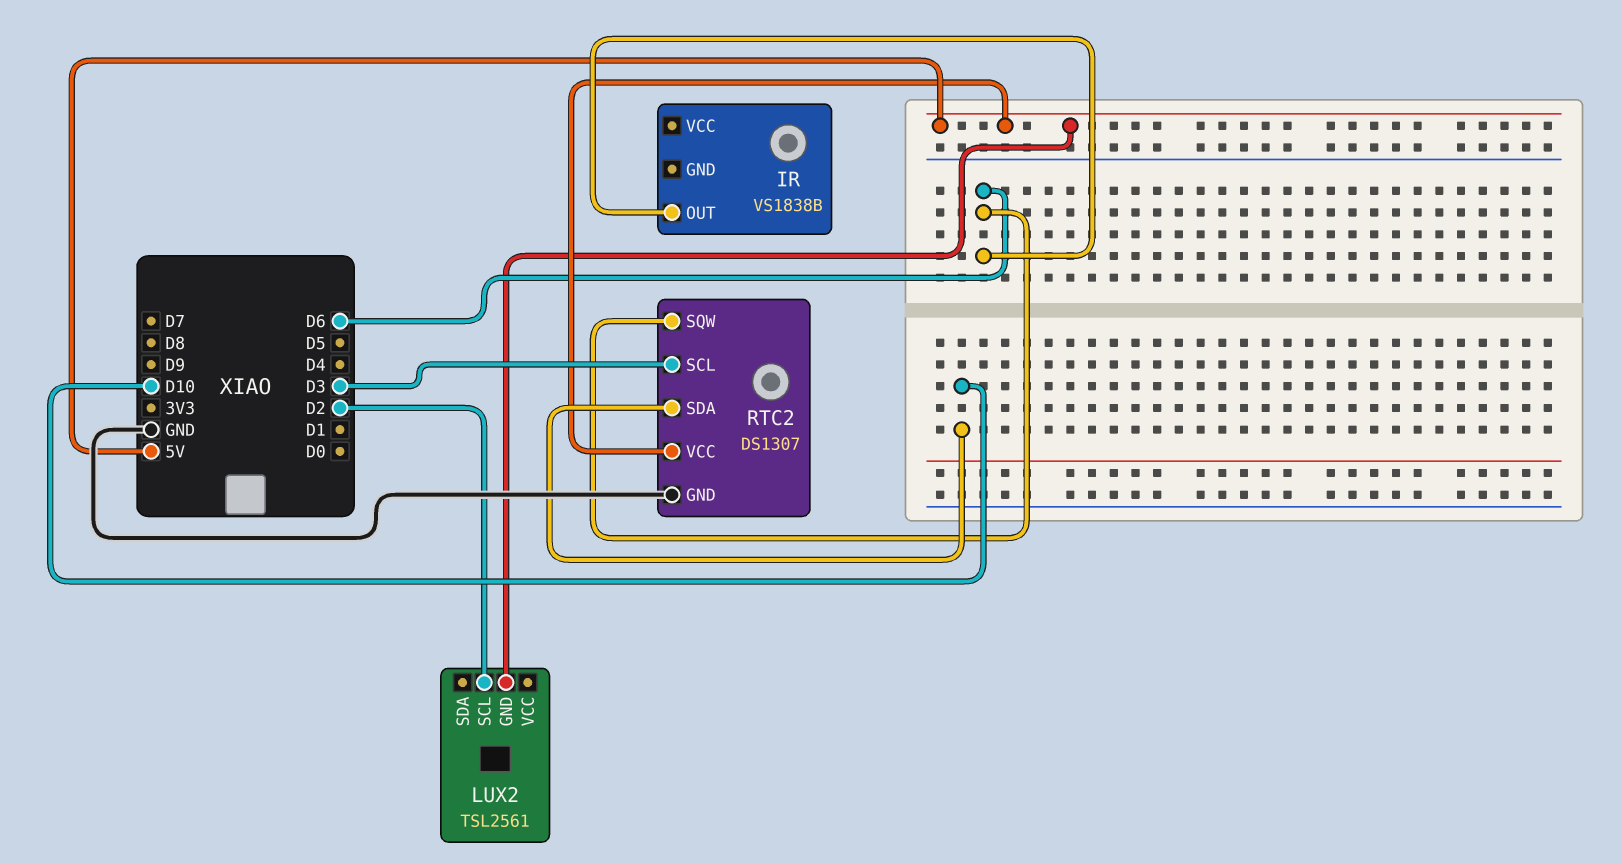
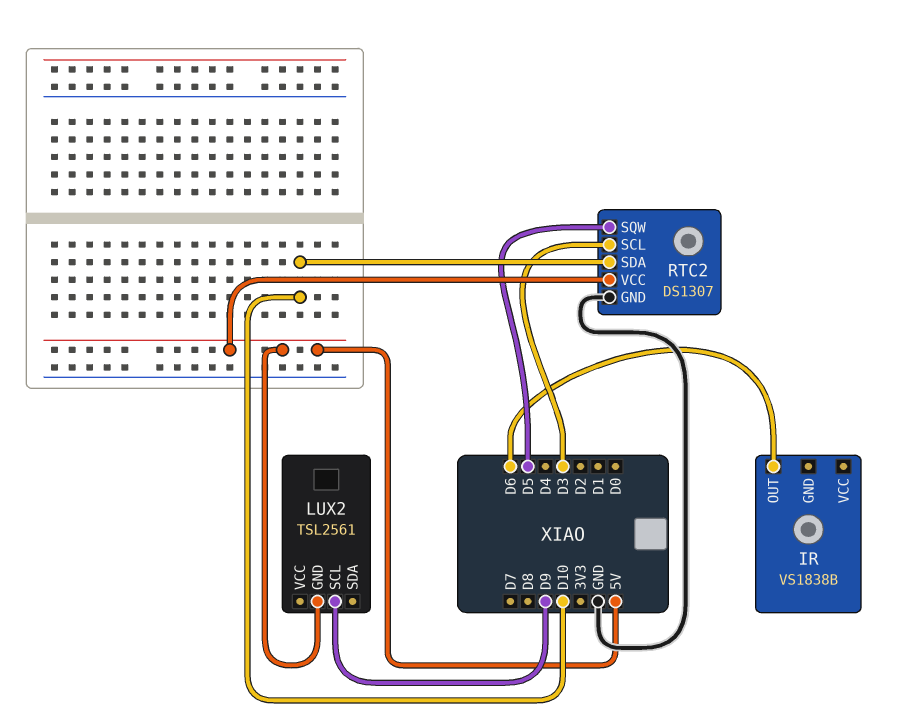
LUX2 pin SCL: D2 -> D9
RTC2 pin SQW: D6 -> D5

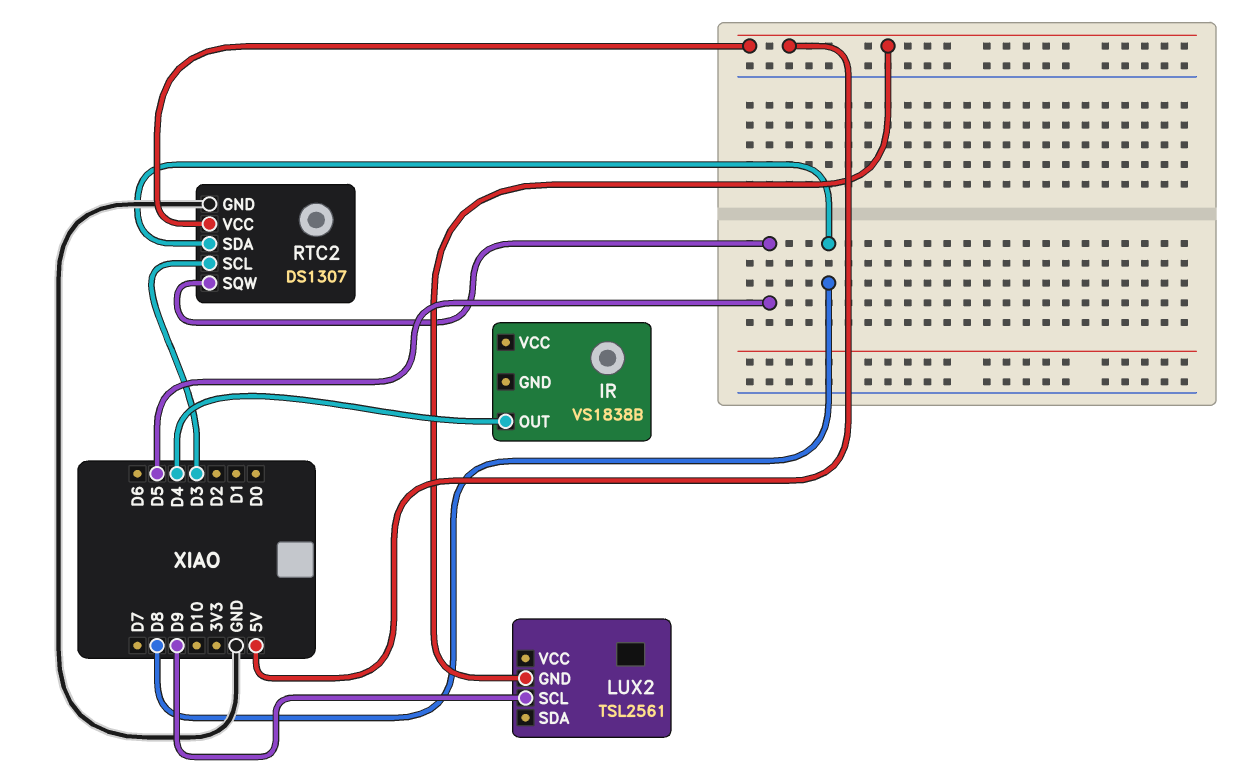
IR pin OUT: D6 -> D4
RTC2 pin SDA: D10 -> D8

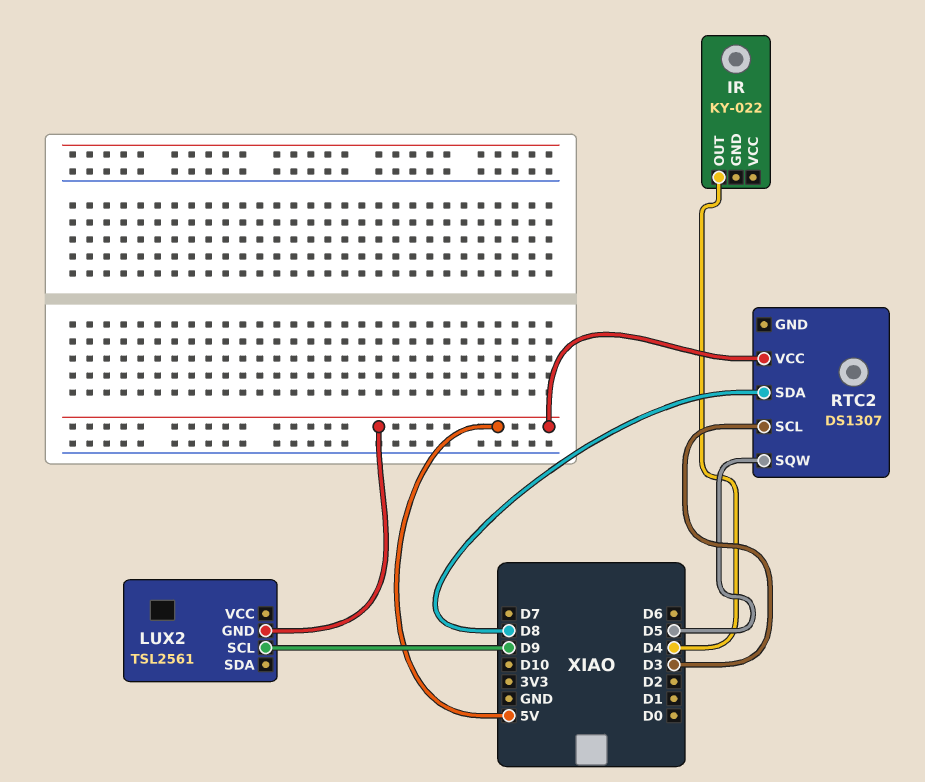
IR: VS1838B -> KY-022
RTC2 pin GND: GND -> none

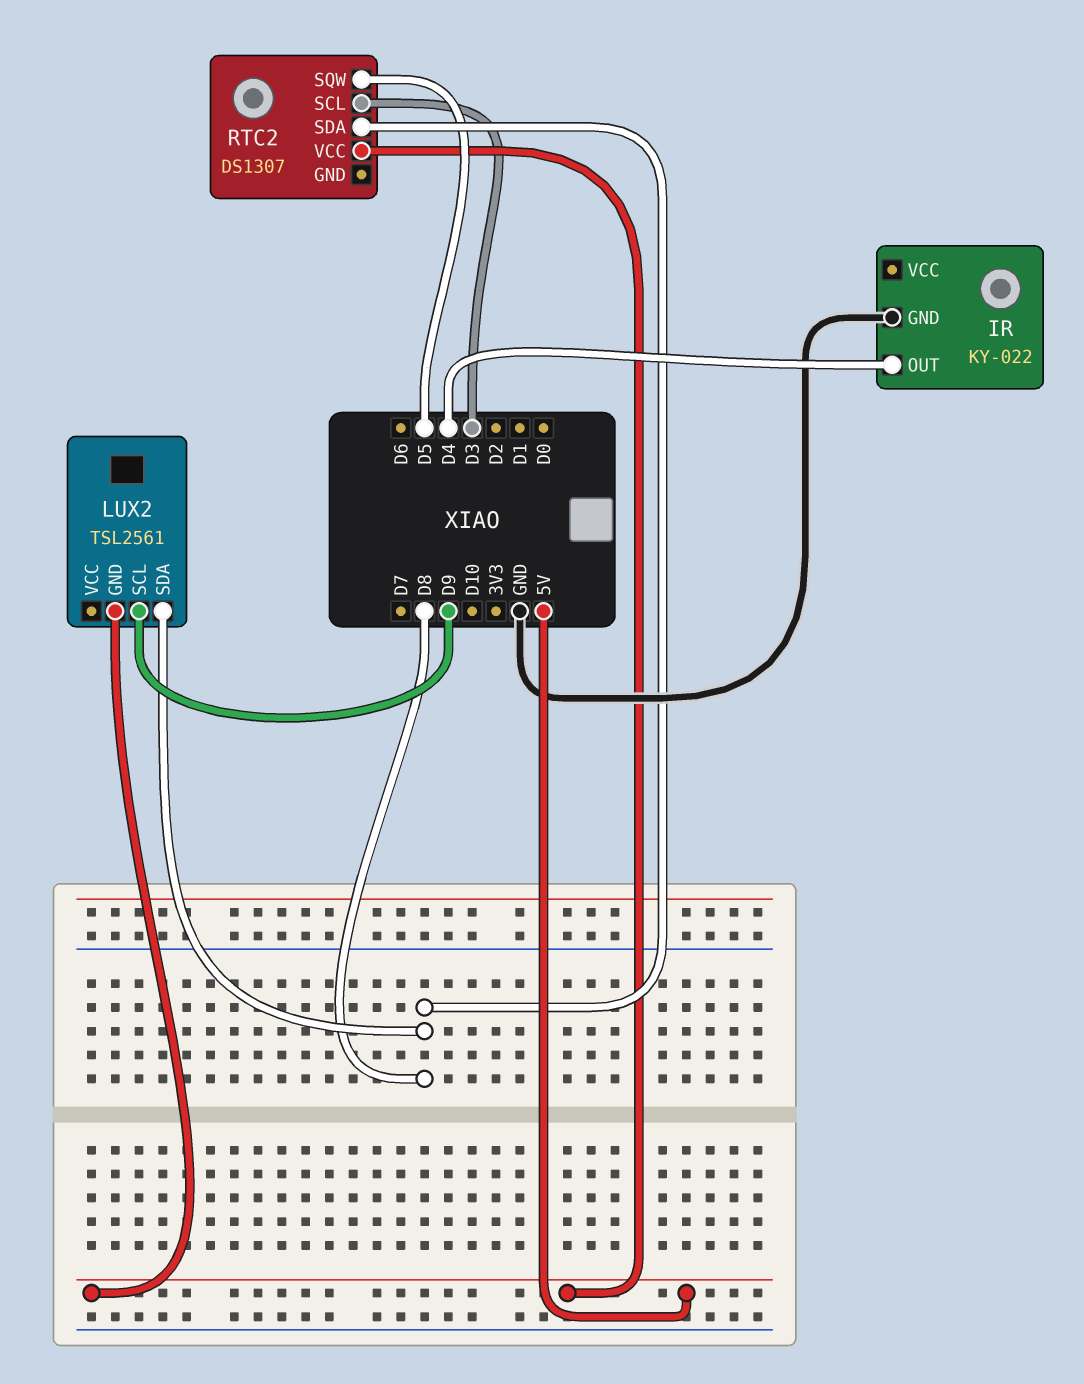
IR pin GND: none -> GND
LUX2 pin SDA: none -> D8

